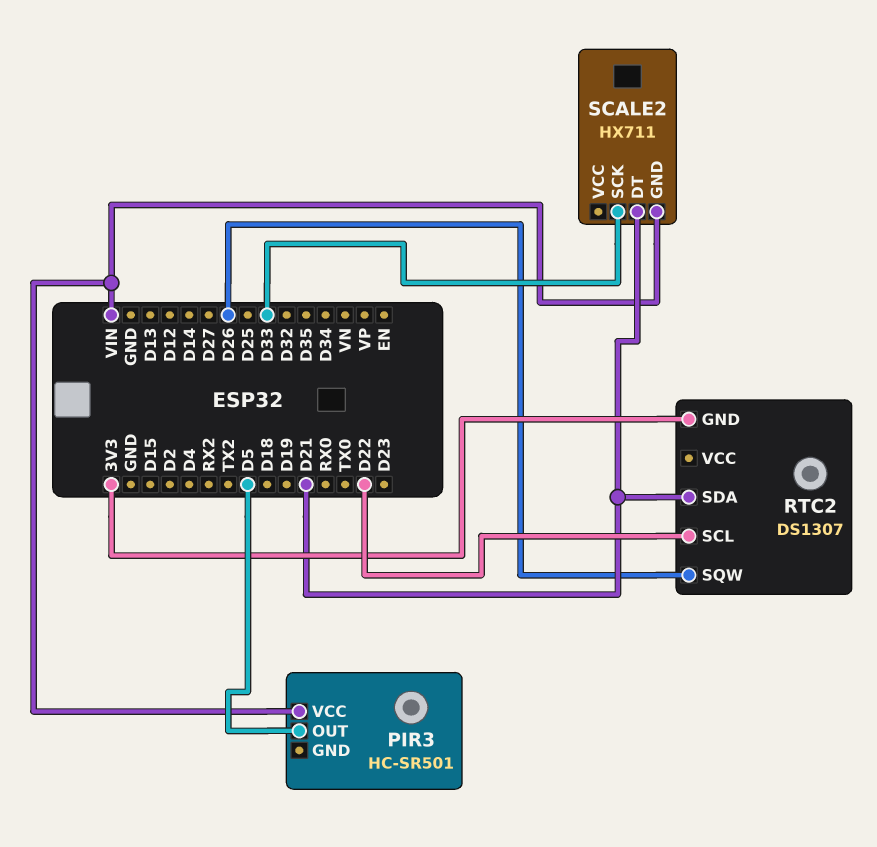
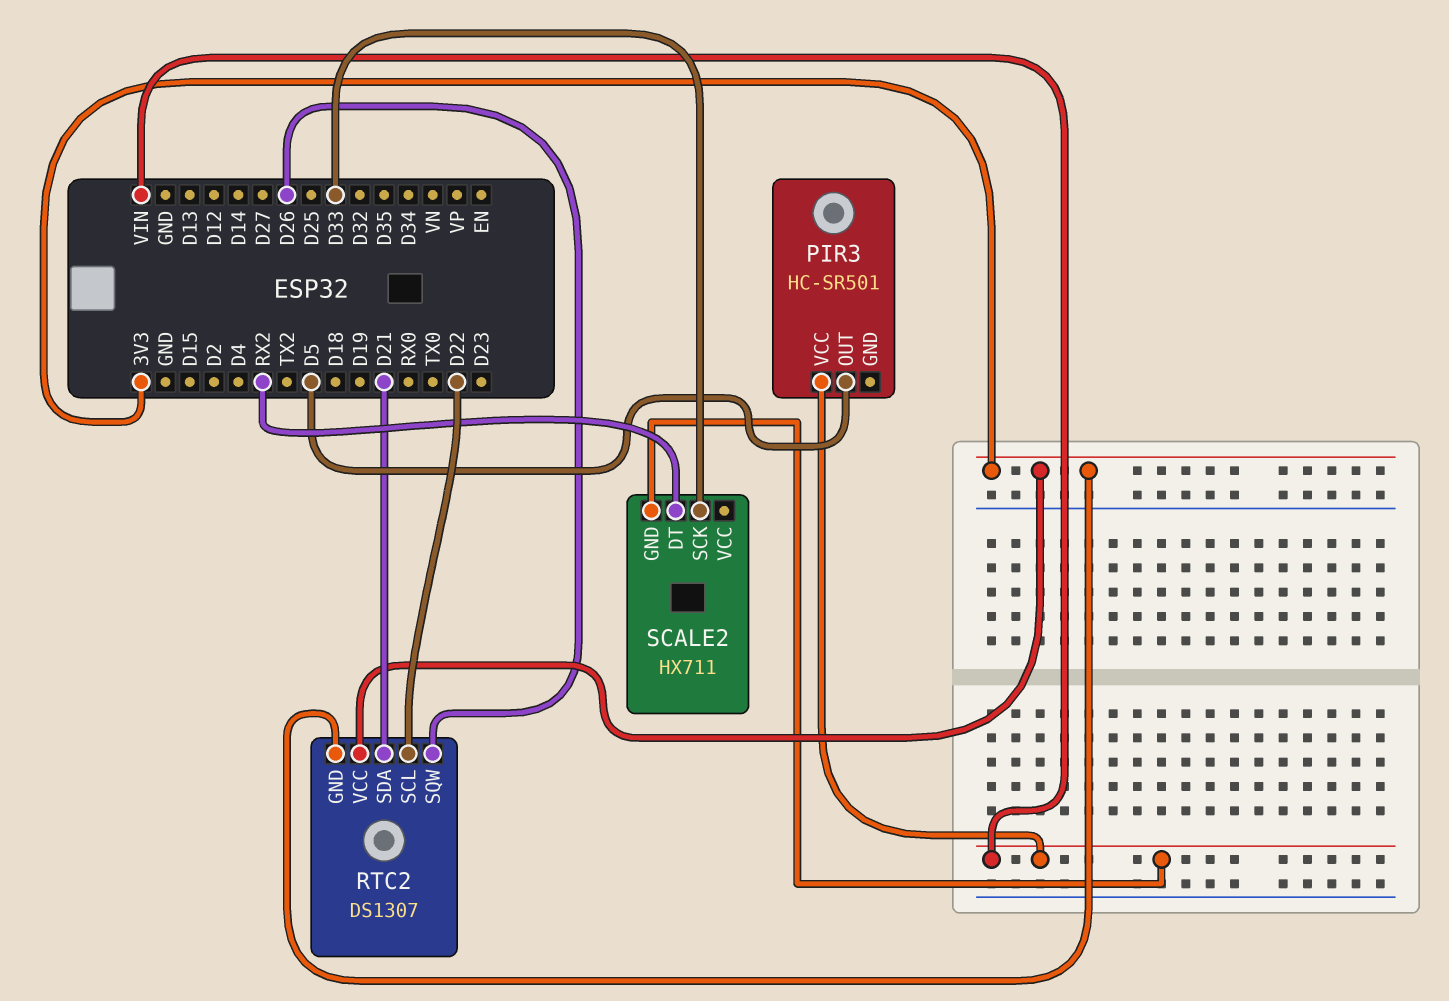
RTC2 pin VCC: none -> 3V3
SCALE2 pin DT: D21 -> RX2

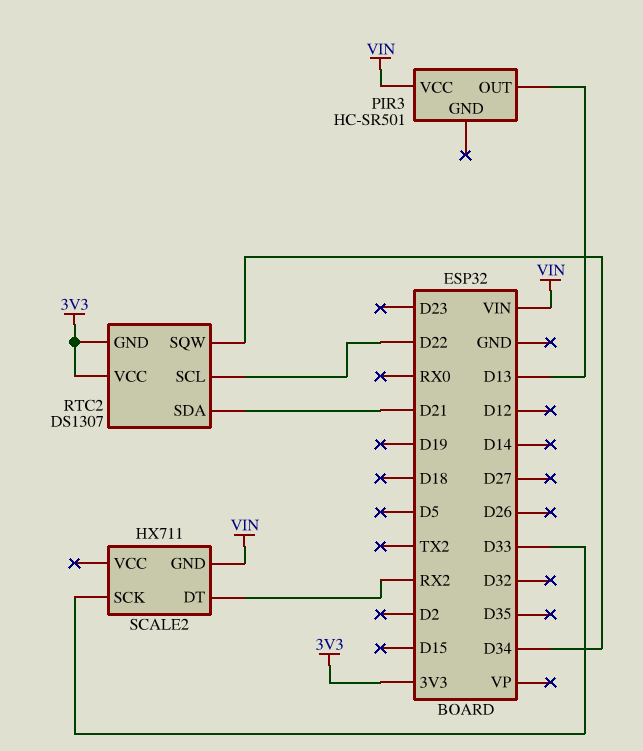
PIR3 pin OUT: D5 -> D13
RTC2 pin SQW: D26 -> D34

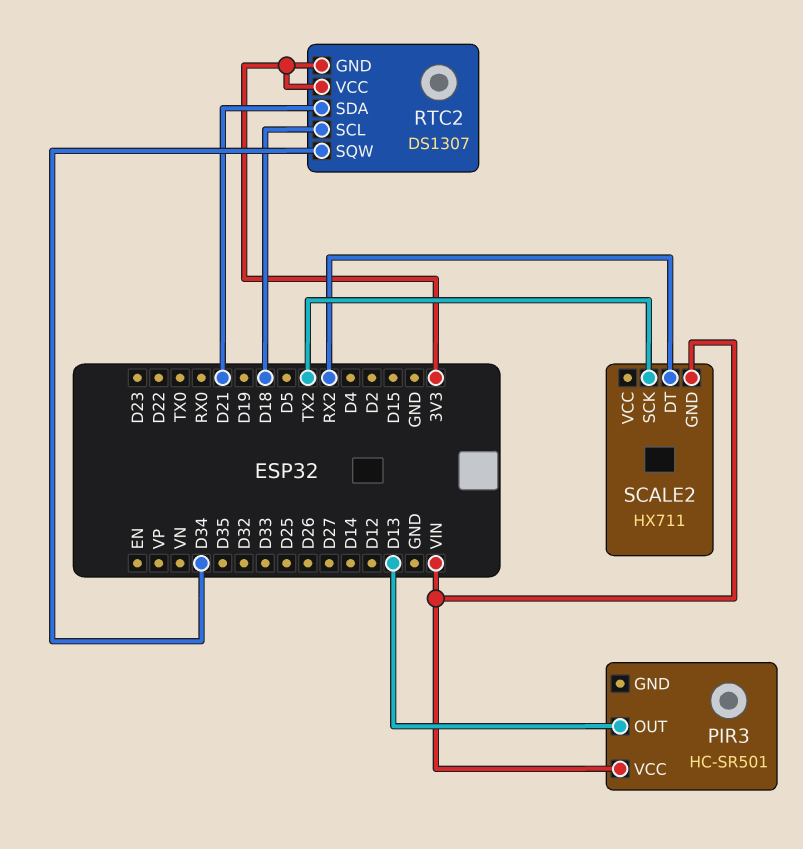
RTC2 pin SCL: D22 -> D18
SCALE2 pin SCK: D33 -> TX2

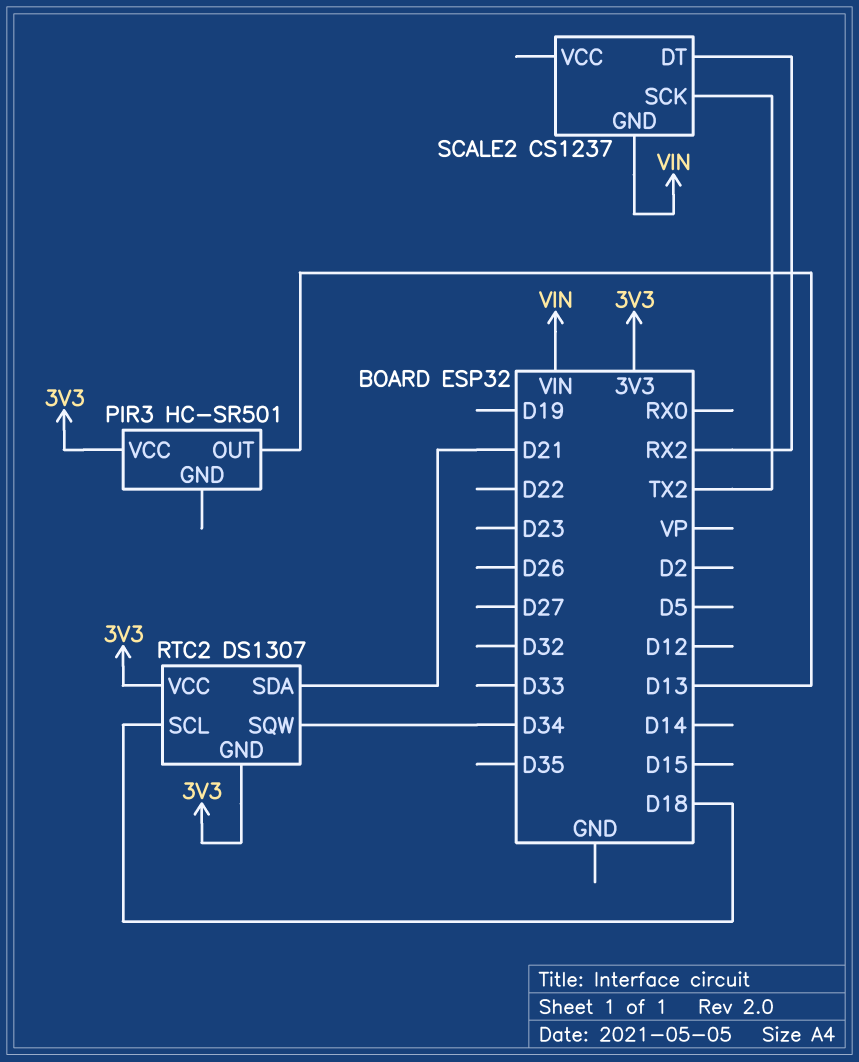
PIR3 pin VCC: VIN -> 3V3
SCALE2: HX711 -> CS1237

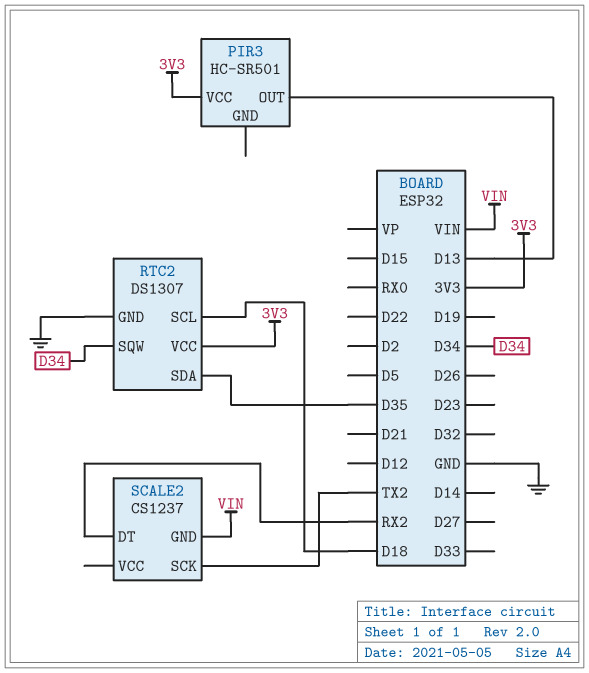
RTC2 pin GND: 3V3 -> GND
RTC2 pin SDA: D21 -> D35

